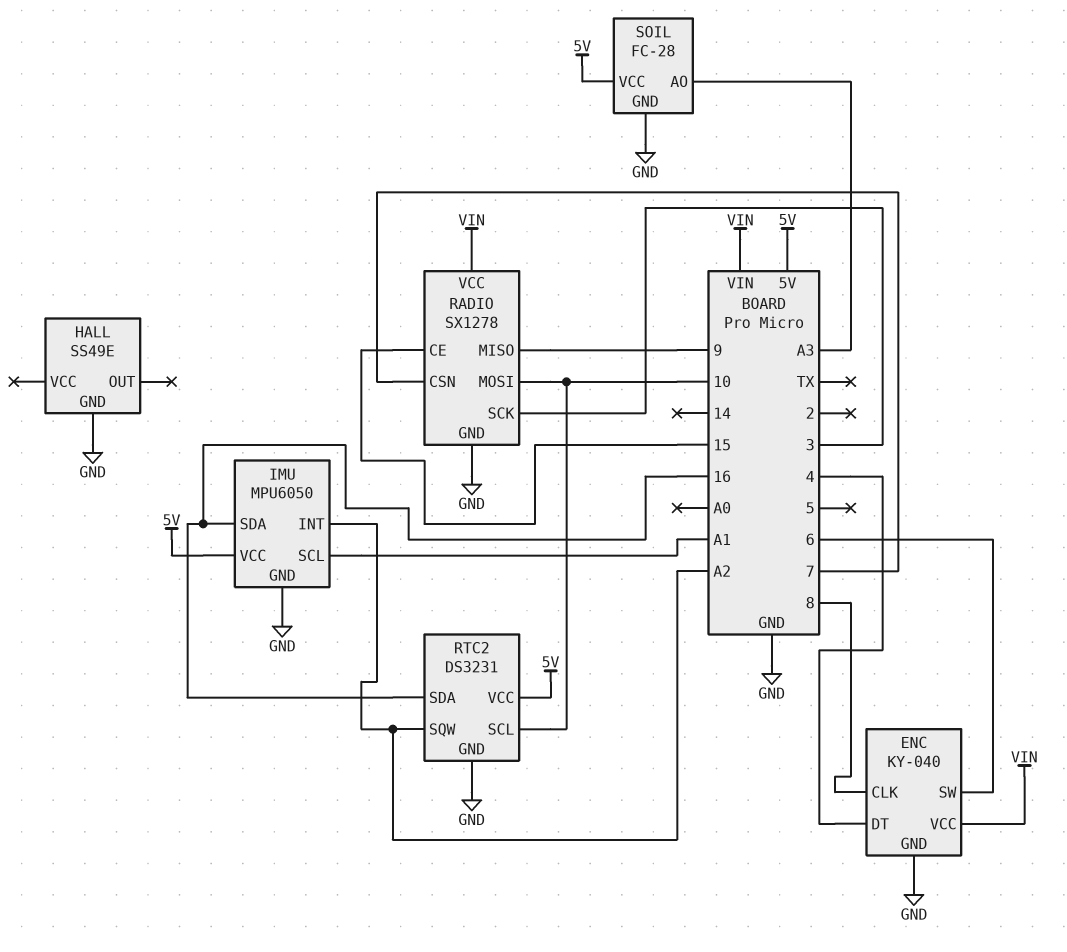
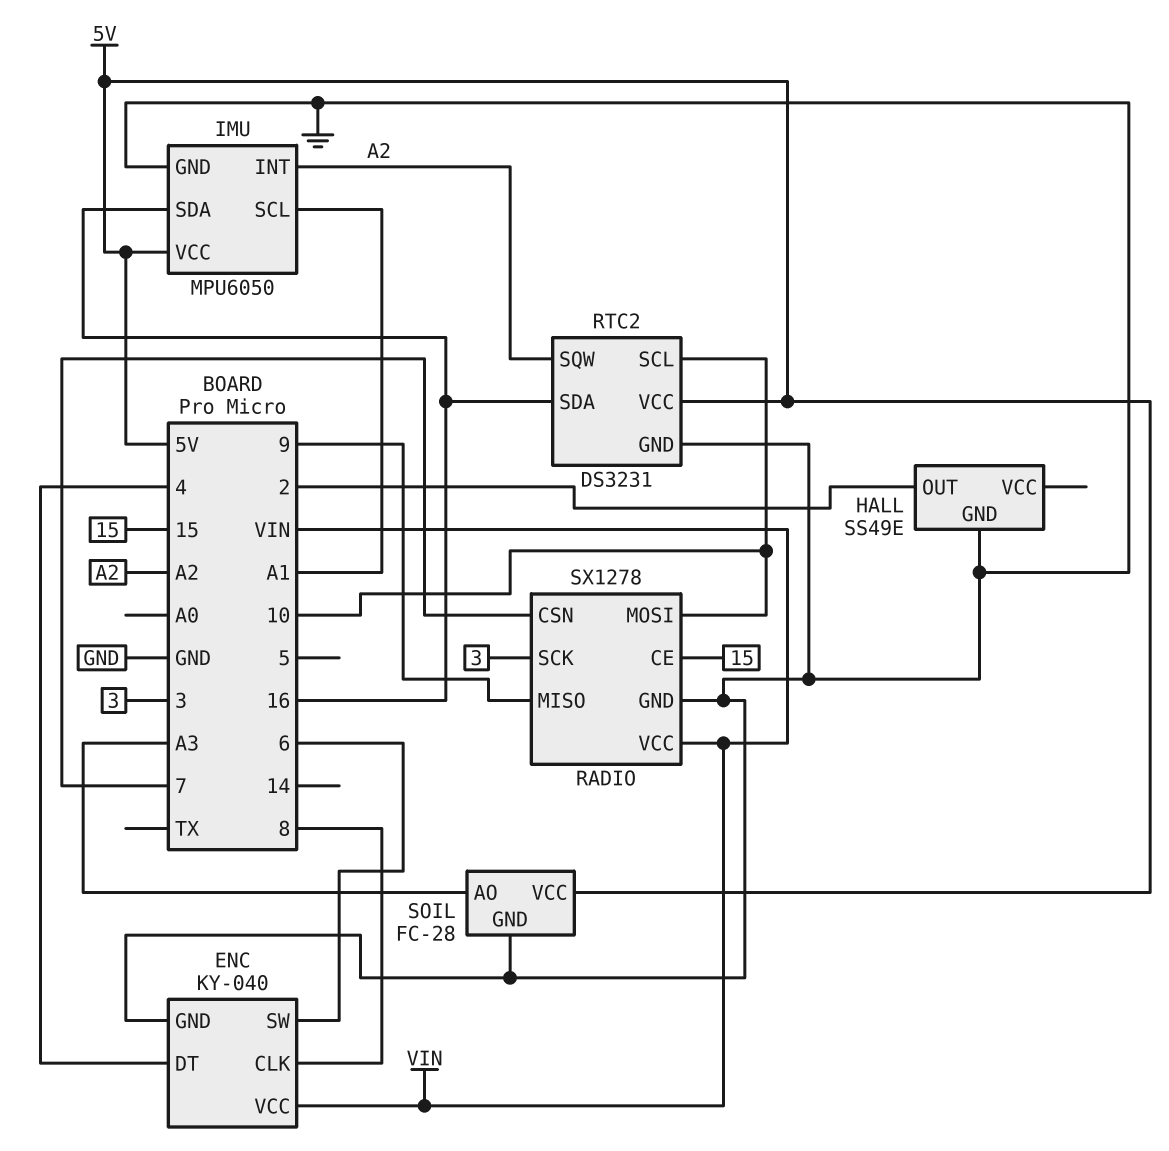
HALL pin OUT: none -> 2

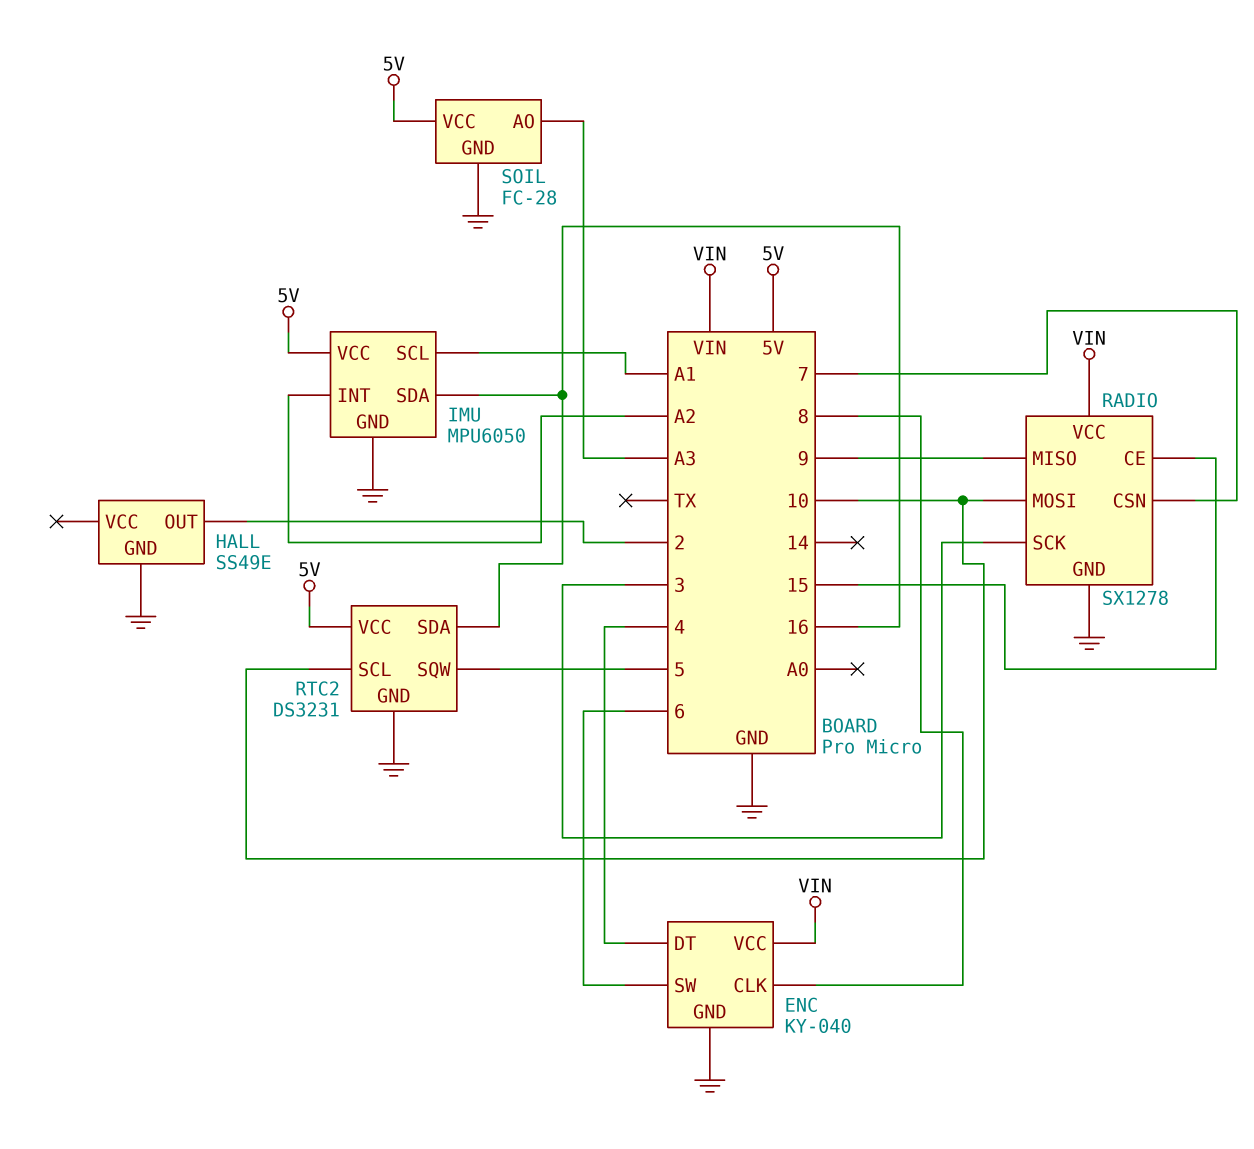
RTC2 pin SQW: A2 -> 5

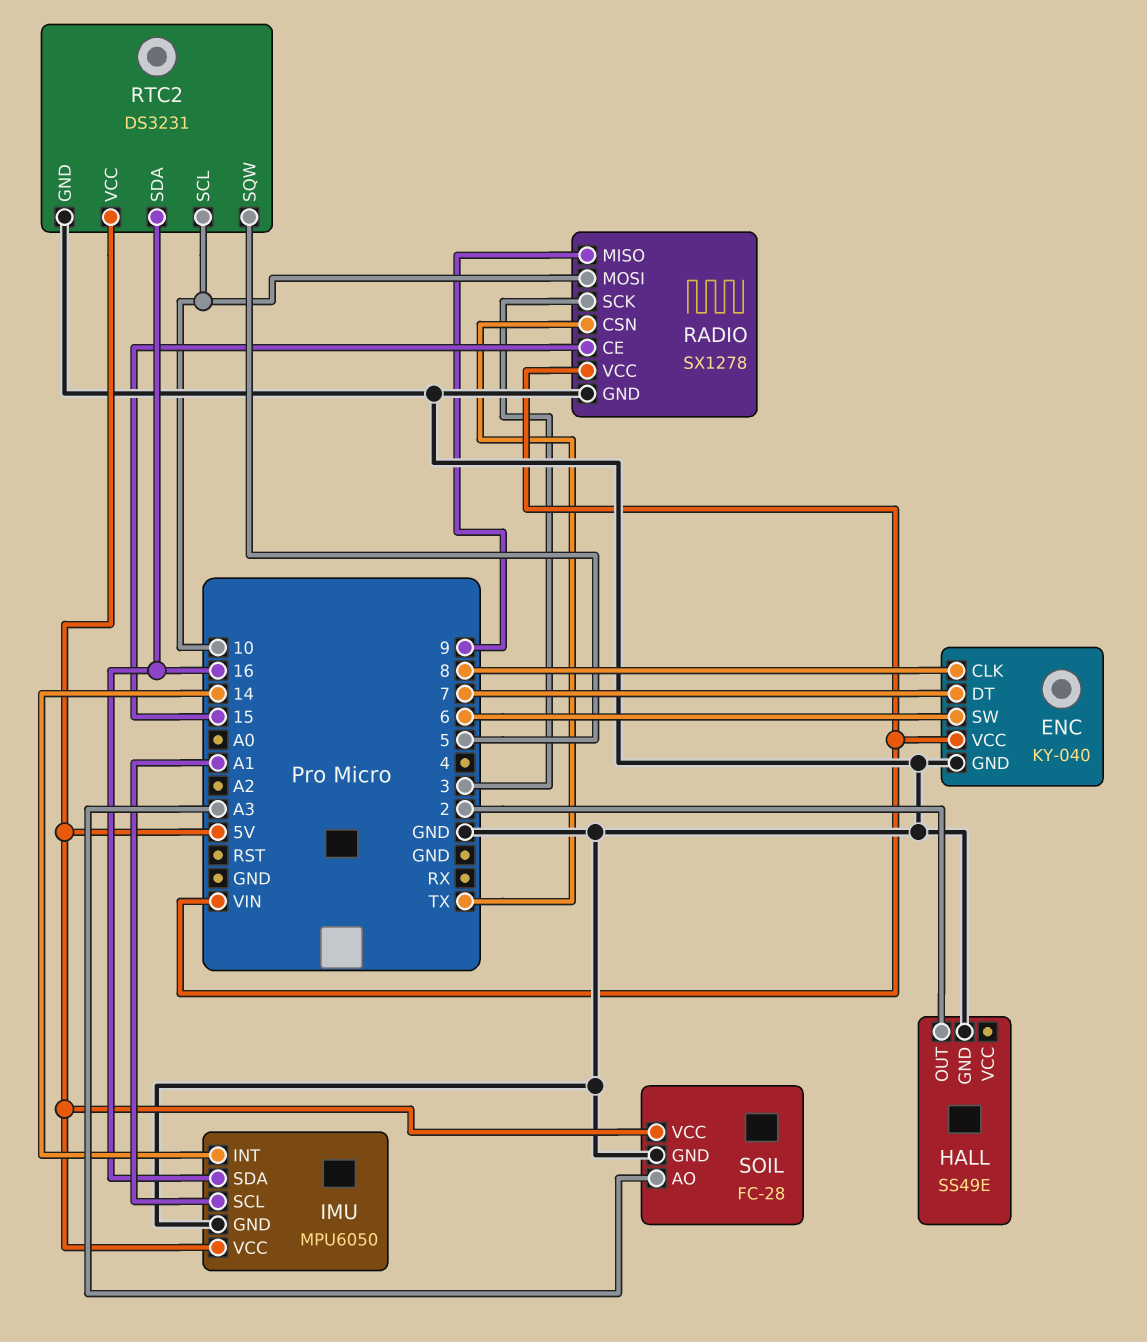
ENC pin DT: 4 -> 7
IMU pin INT: A2 -> 14
RADIO pin CSN: 7 -> TX

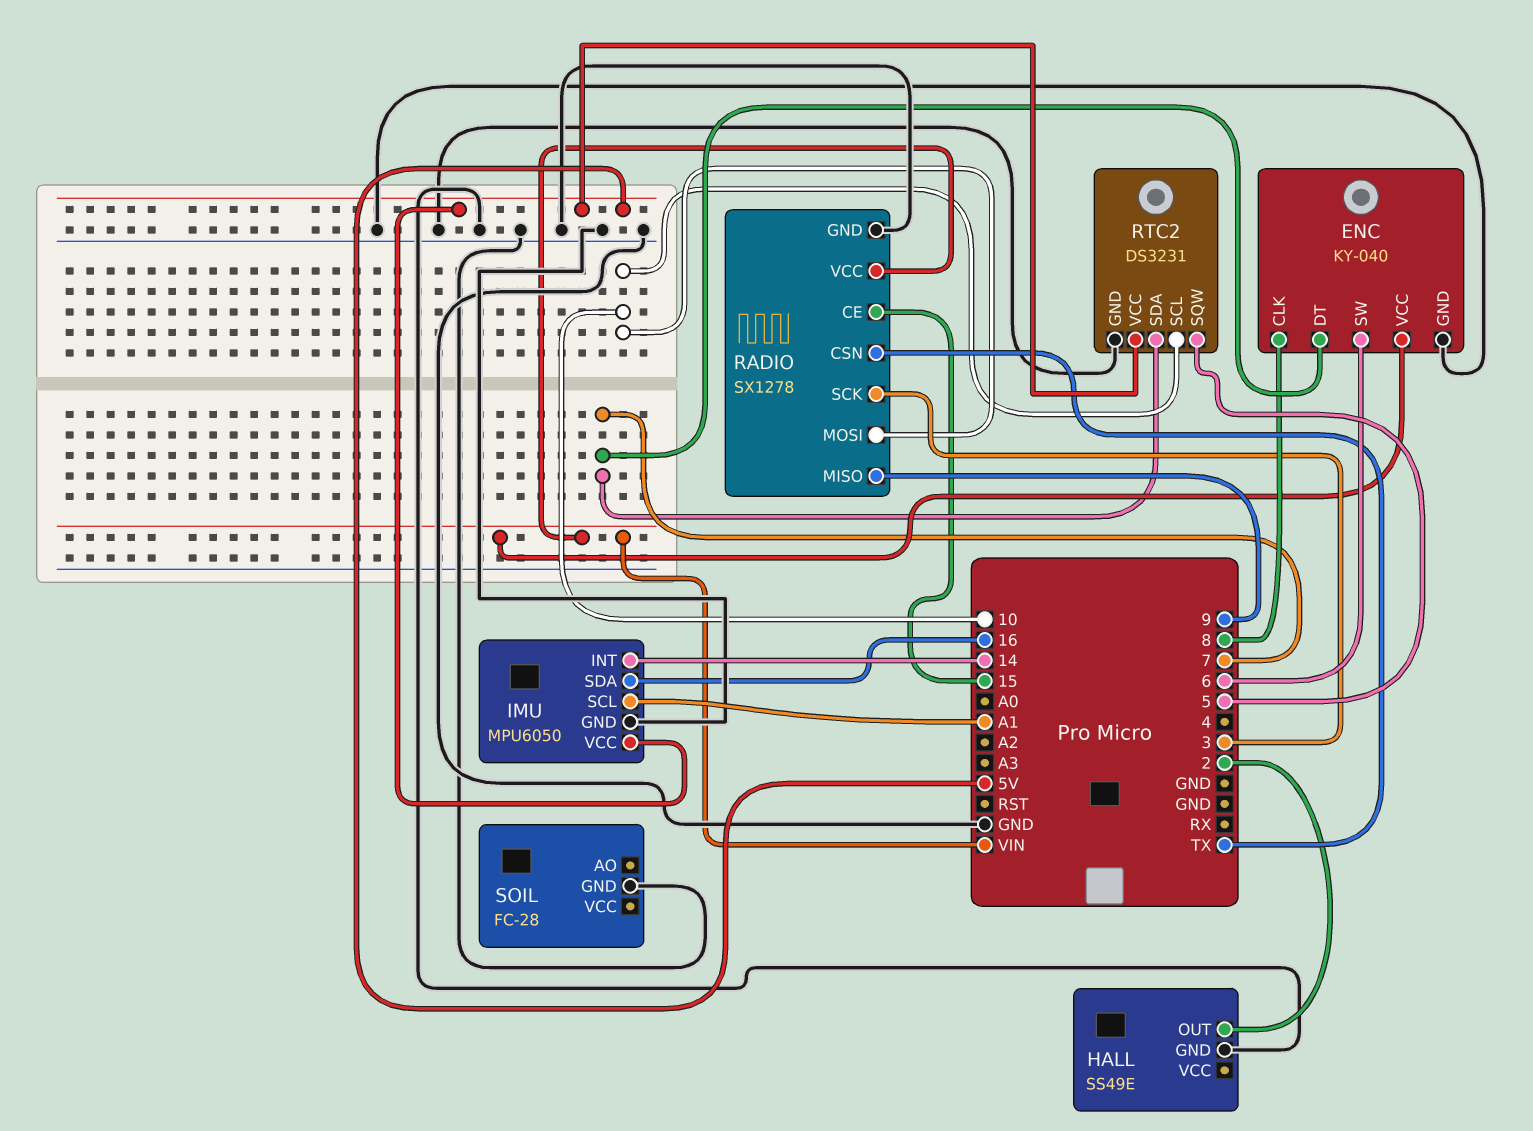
RTC2 pin SDA: 16 -> 7
SOIL pin AO: A3 -> none
SOIL pin VCC: 5V -> none

